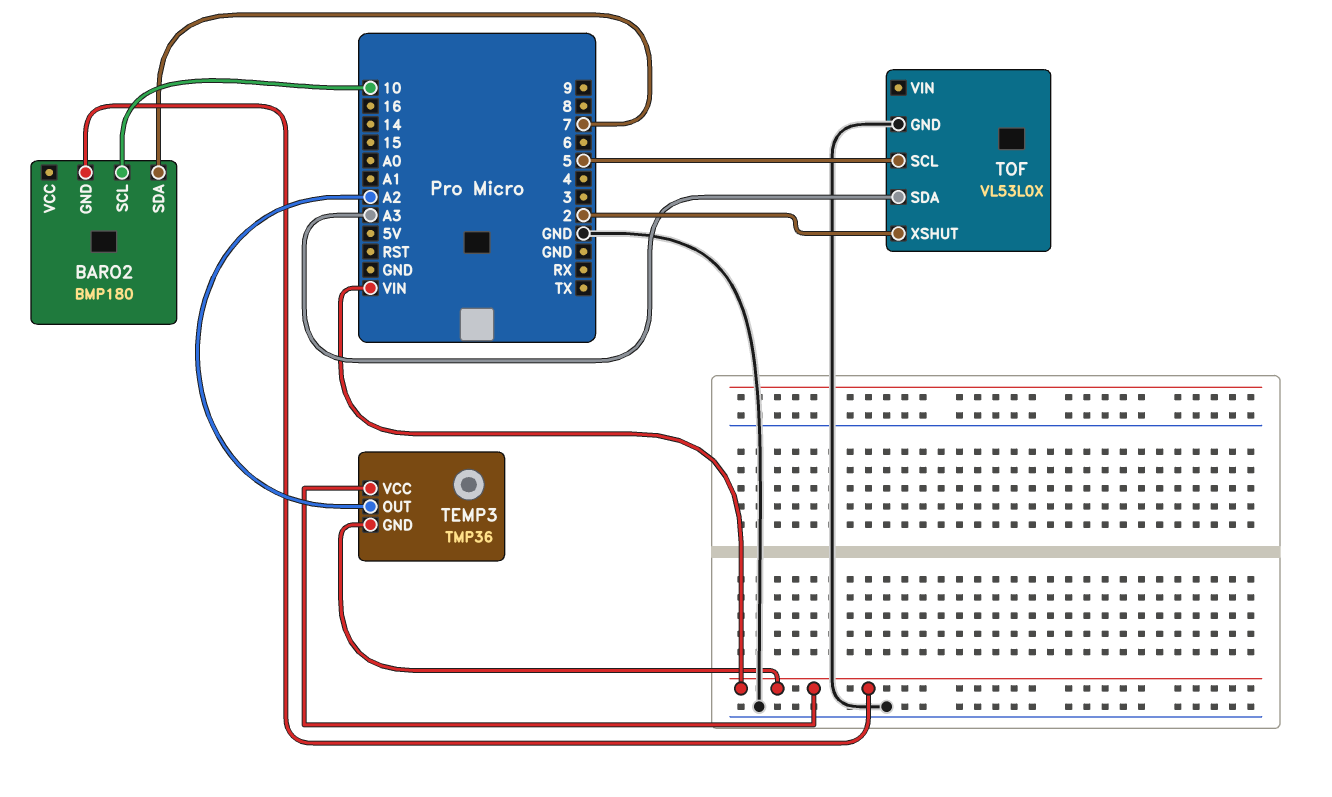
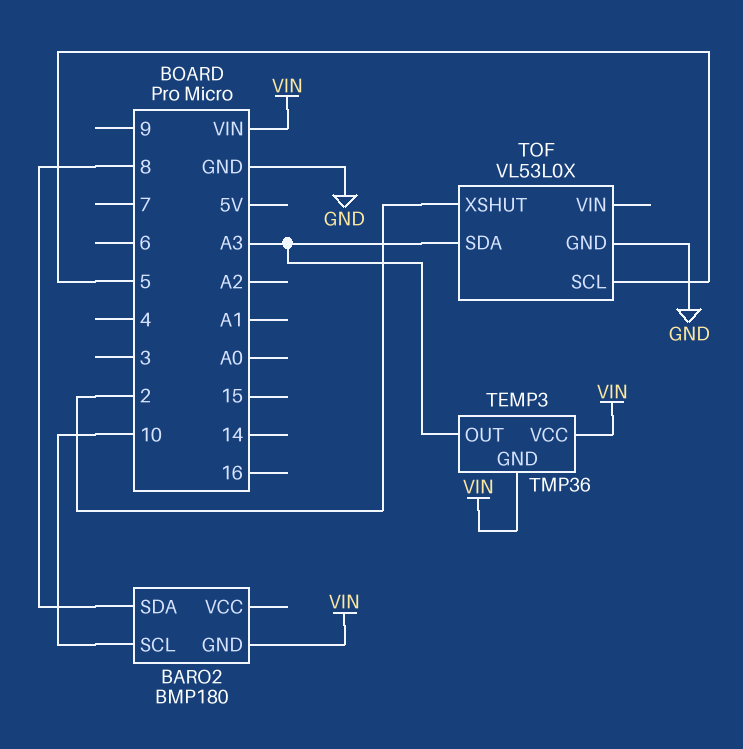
BARO2 pin SDA: 7 -> 8
TEMP3 pin OUT: A2 -> A3

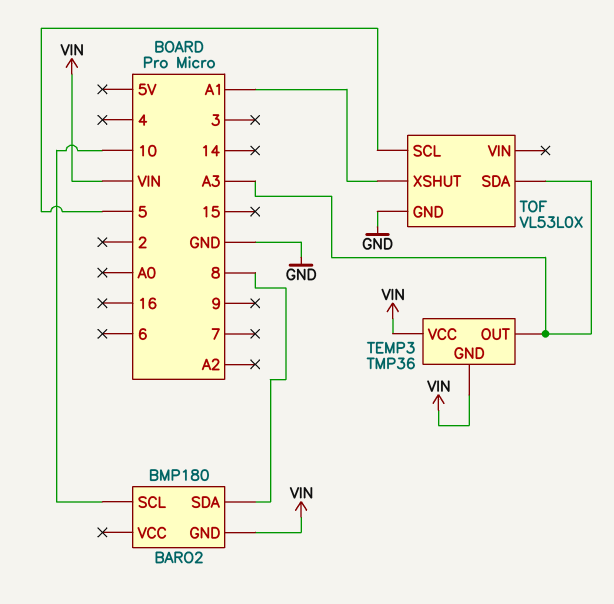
TOF pin XSHUT: 2 -> A1

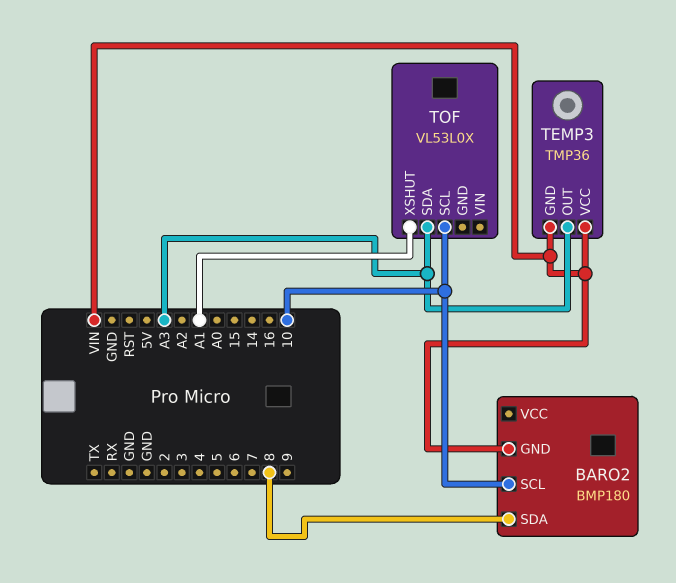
TOF pin GND: GND -> none
TOF pin SCL: 5 -> 10

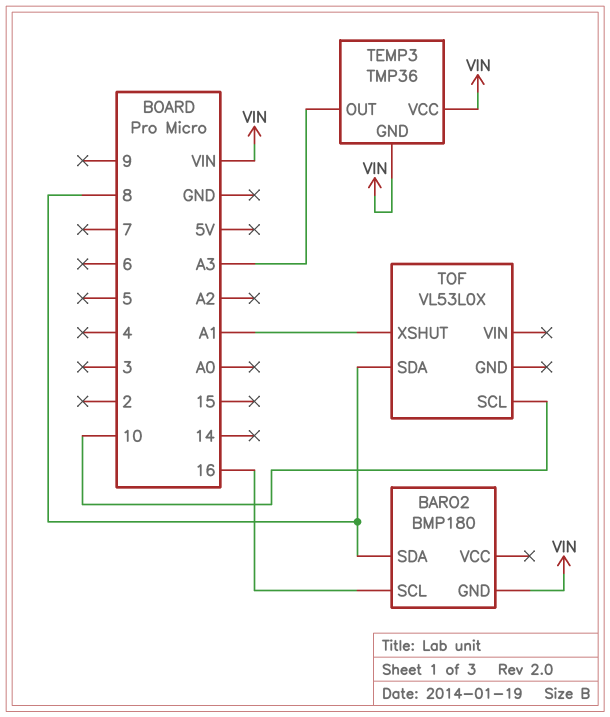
BARO2 pin SCL: 10 -> 16
TOF pin SDA: A3 -> 8

